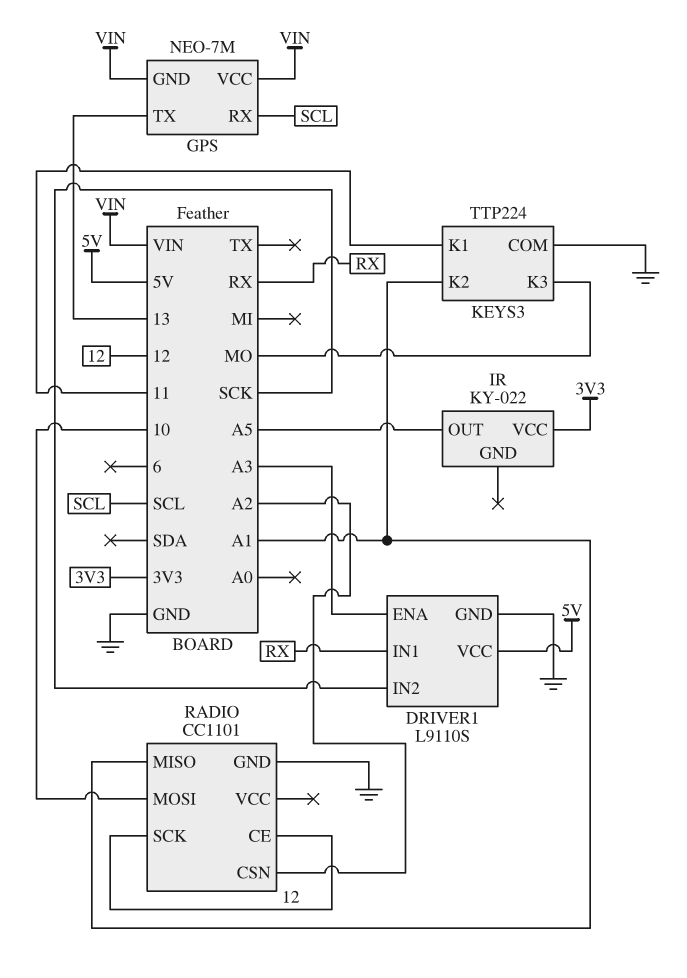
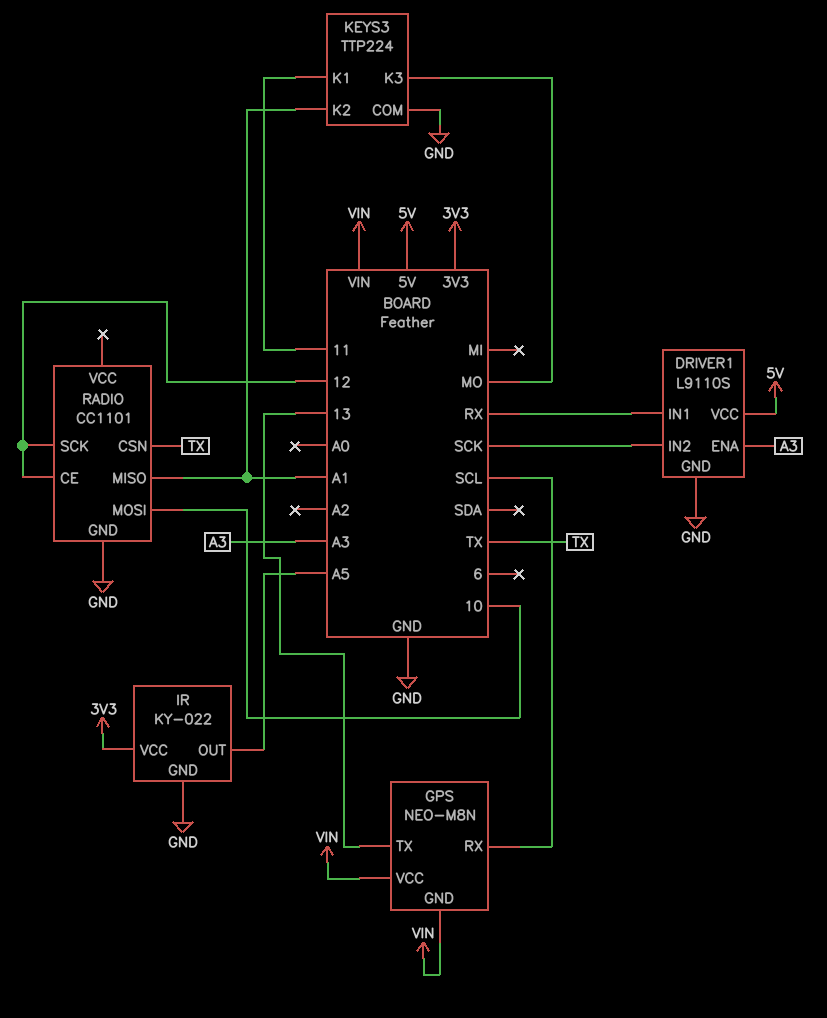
GPS: NEO-7M -> NEO-M8N
IR pin GND: none -> GND
RADIO pin CSN: A2 -> TX

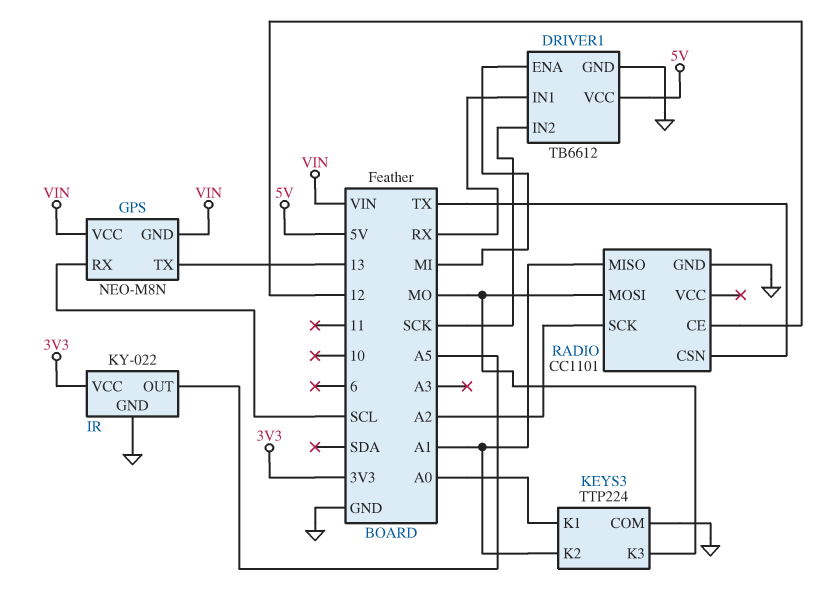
DRIVER1: L9110S -> TB6612
DRIVER1 pin ENA: A3 -> MI
KEYS3 pin K1: 11 -> A0
RADIO pin MOSI: 10 -> MO
RADIO pin SCK: 12 -> A2

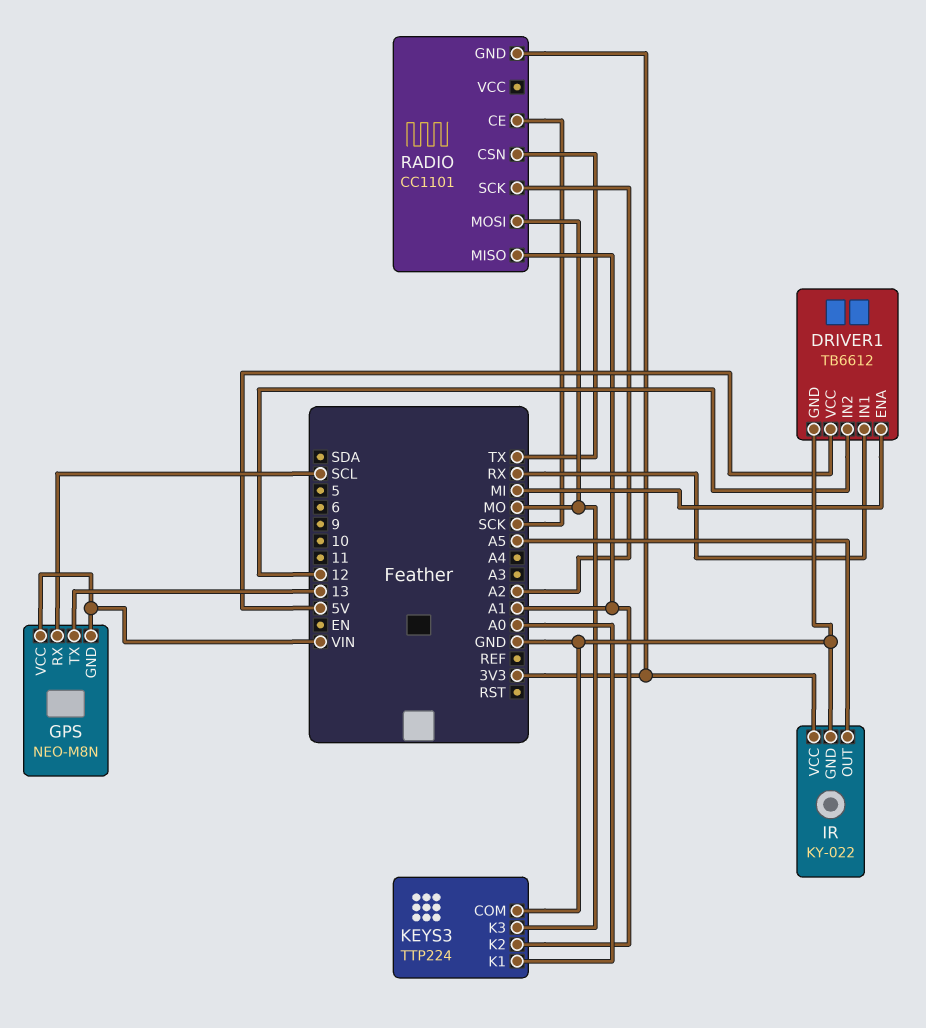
DRIVER1 pin IN2: SCK -> 12
RADIO pin CE: 12 -> SCK
RADIO pin GND: GND -> 3V3

